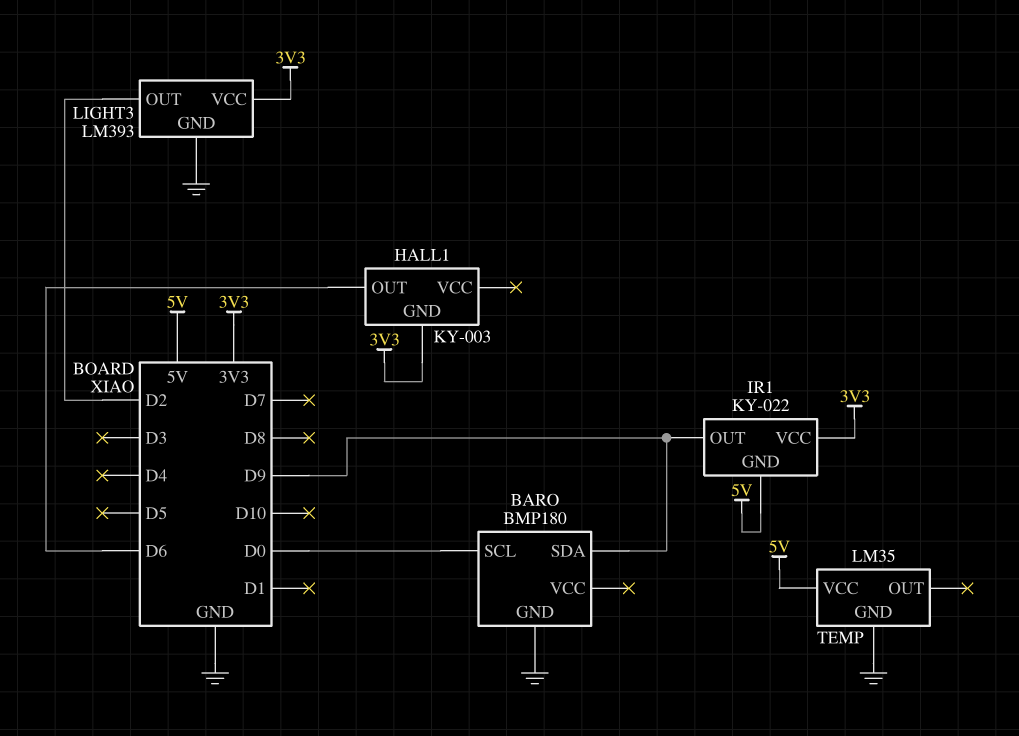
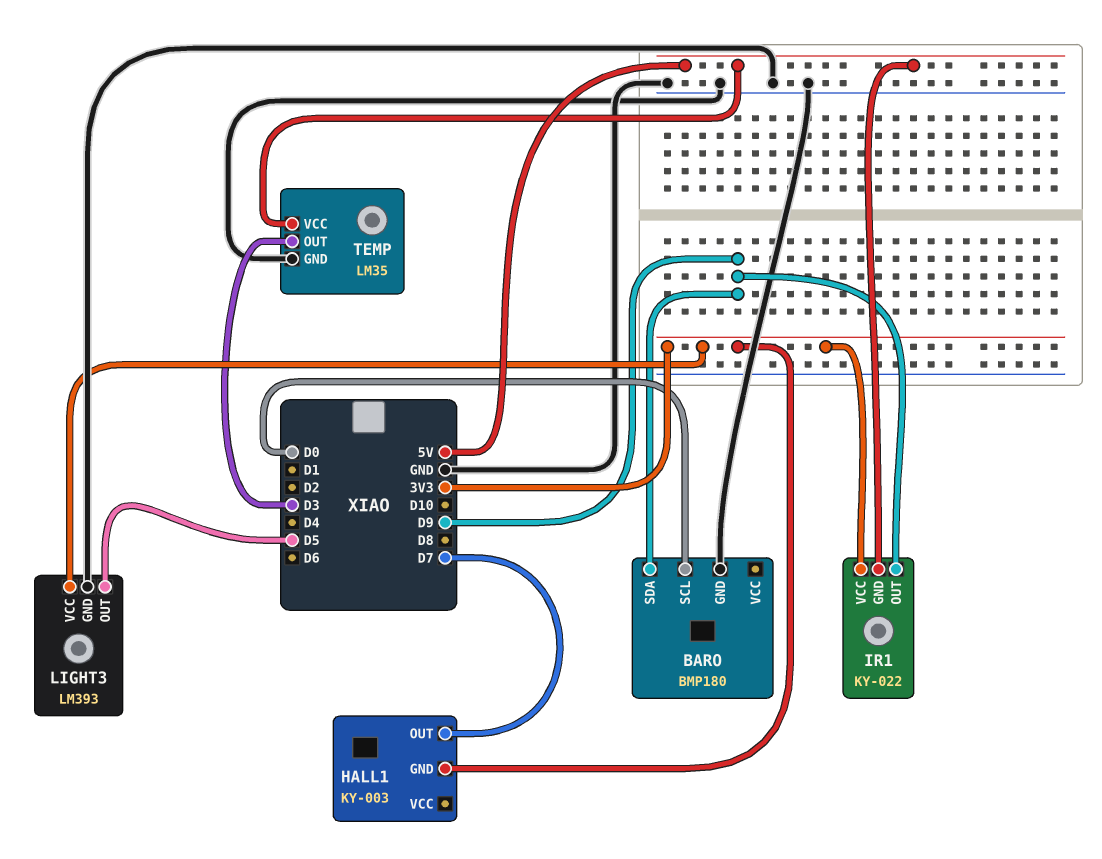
HALL1 pin OUT: D6 -> D7
LIGHT3 pin OUT: D2 -> D5
TEMP pin OUT: none -> D3

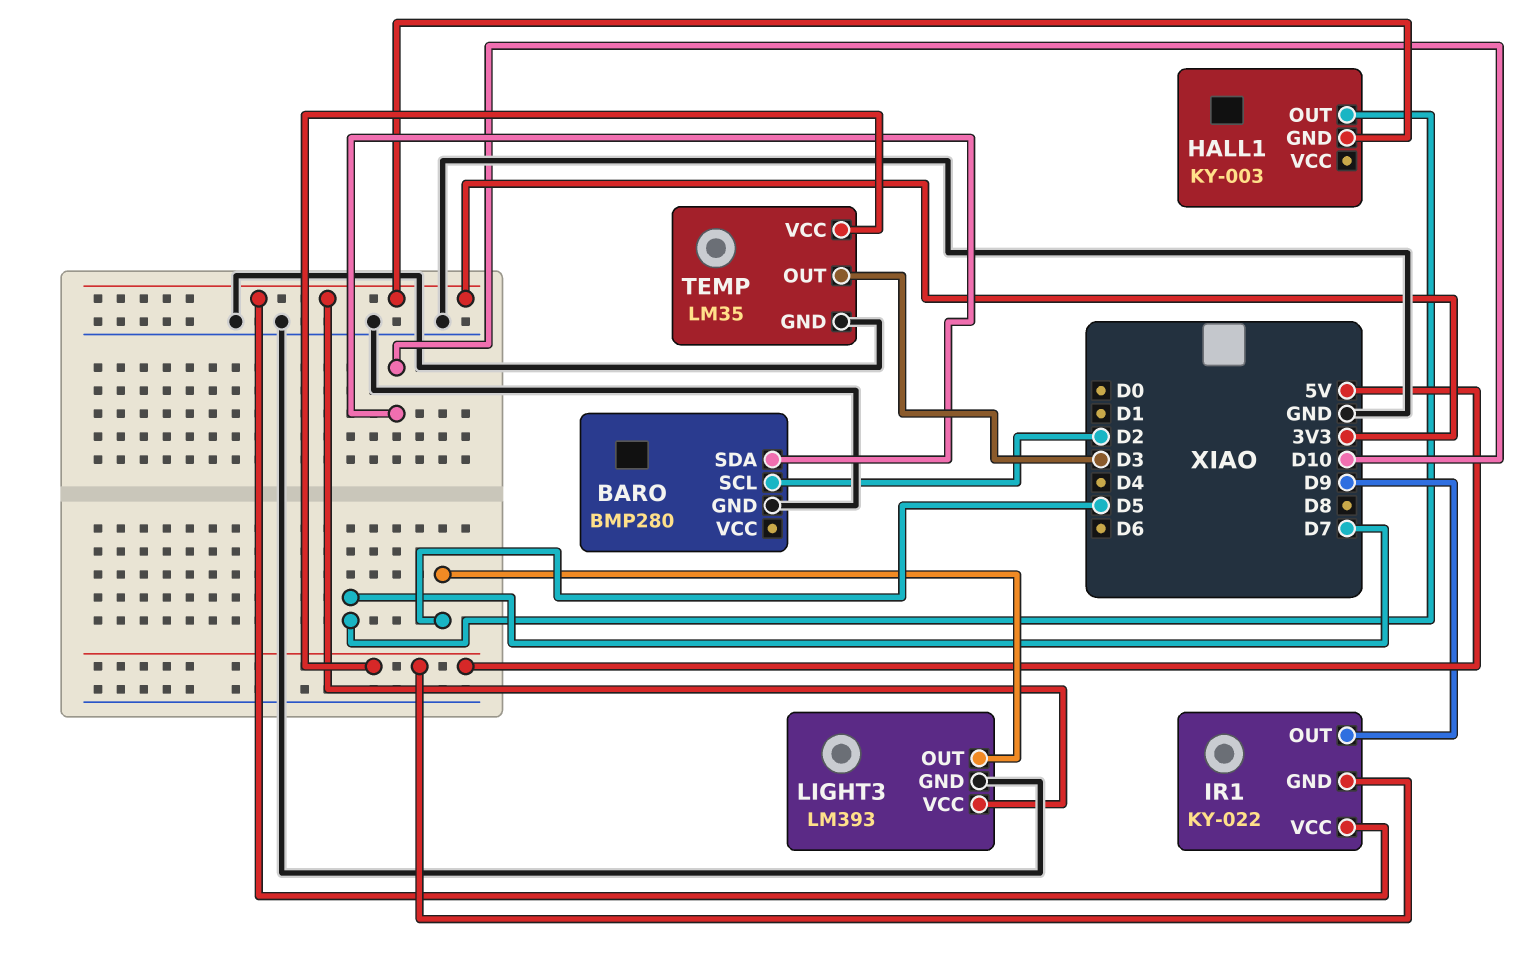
BARO: BMP180 -> BMP280
BARO pin SCL: D0 -> D2
BARO pin SDA: D9 -> D10

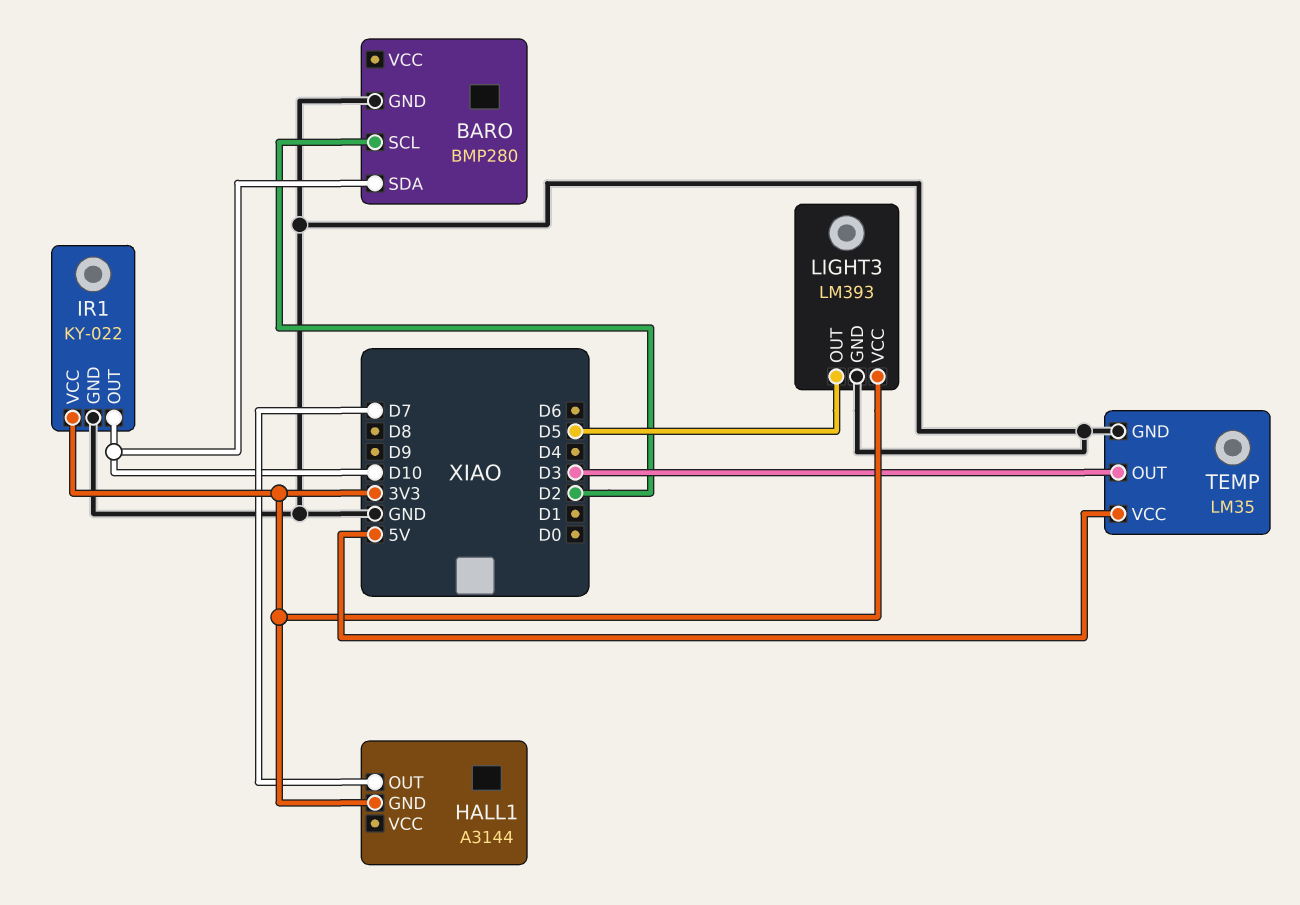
HALL1: KY-003 -> A3144
IR1 pin GND: 5V -> GND
IR1 pin OUT: D9 -> D10

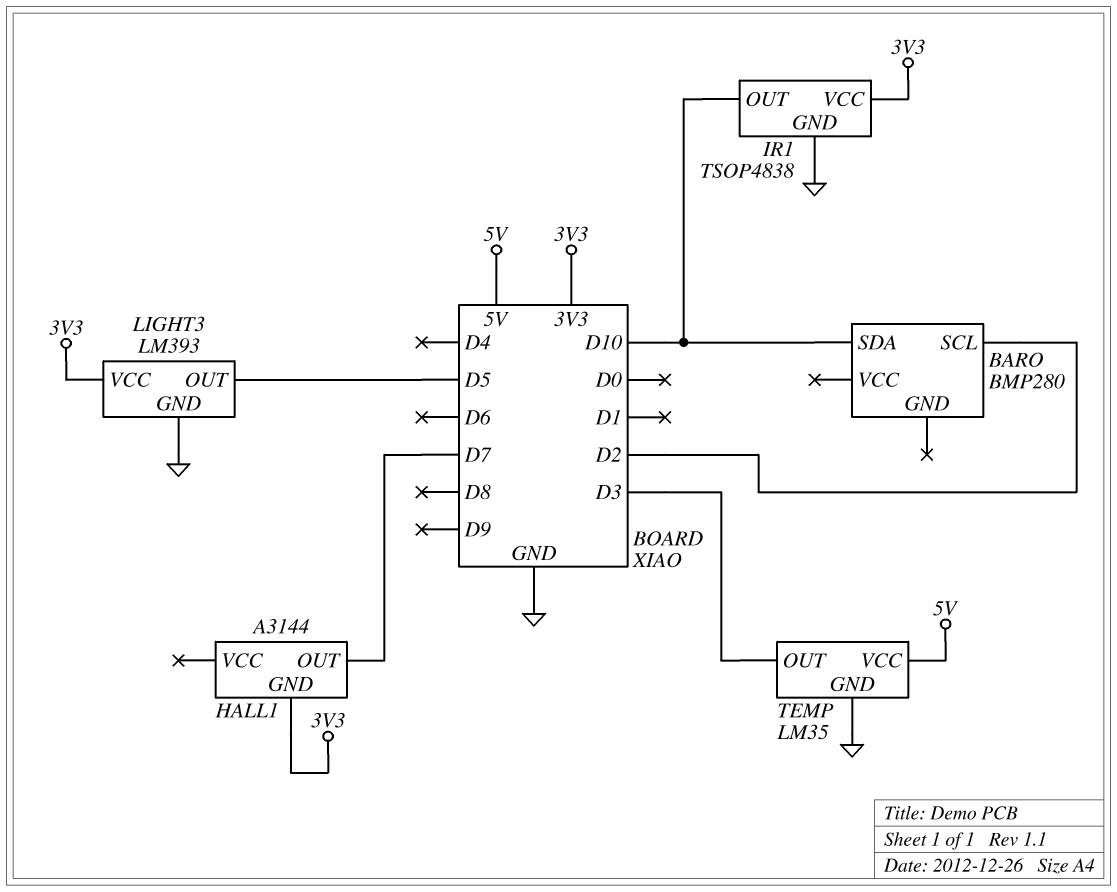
BARO pin GND: GND -> none
IR1: KY-022 -> TSOP4838

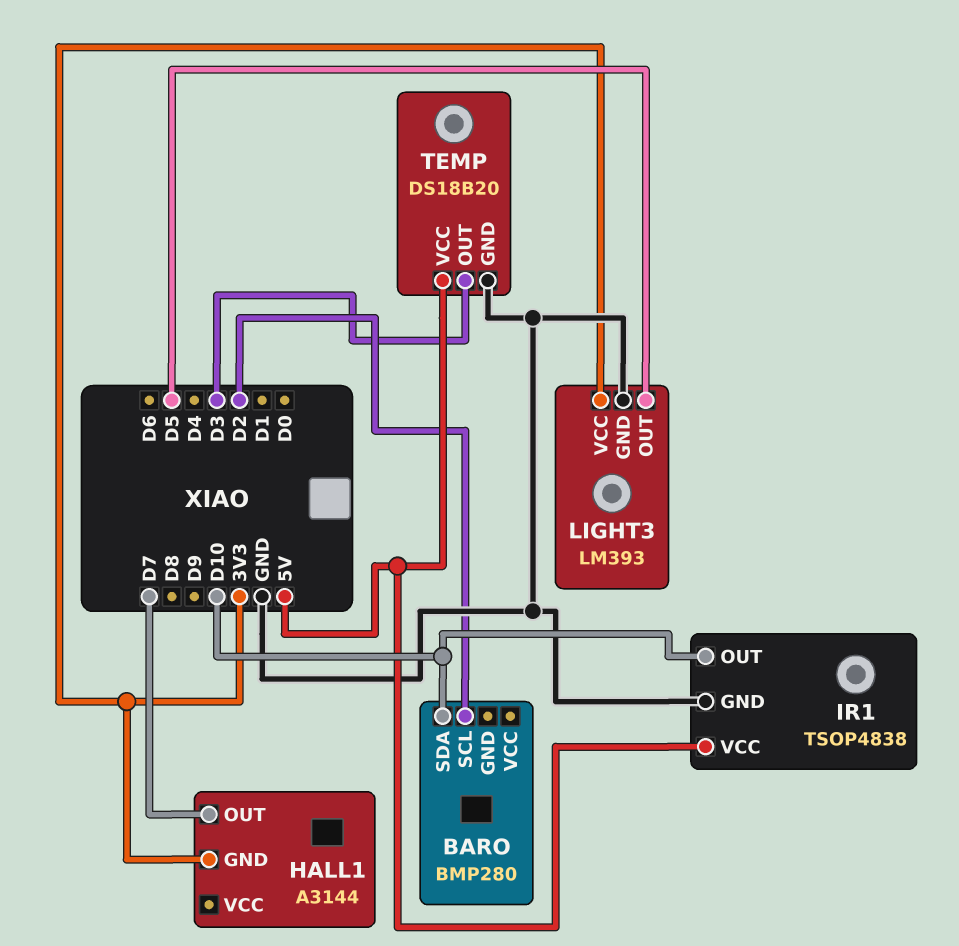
IR1 pin VCC: 3V3 -> 5V
TEMP: LM35 -> DS18B20

